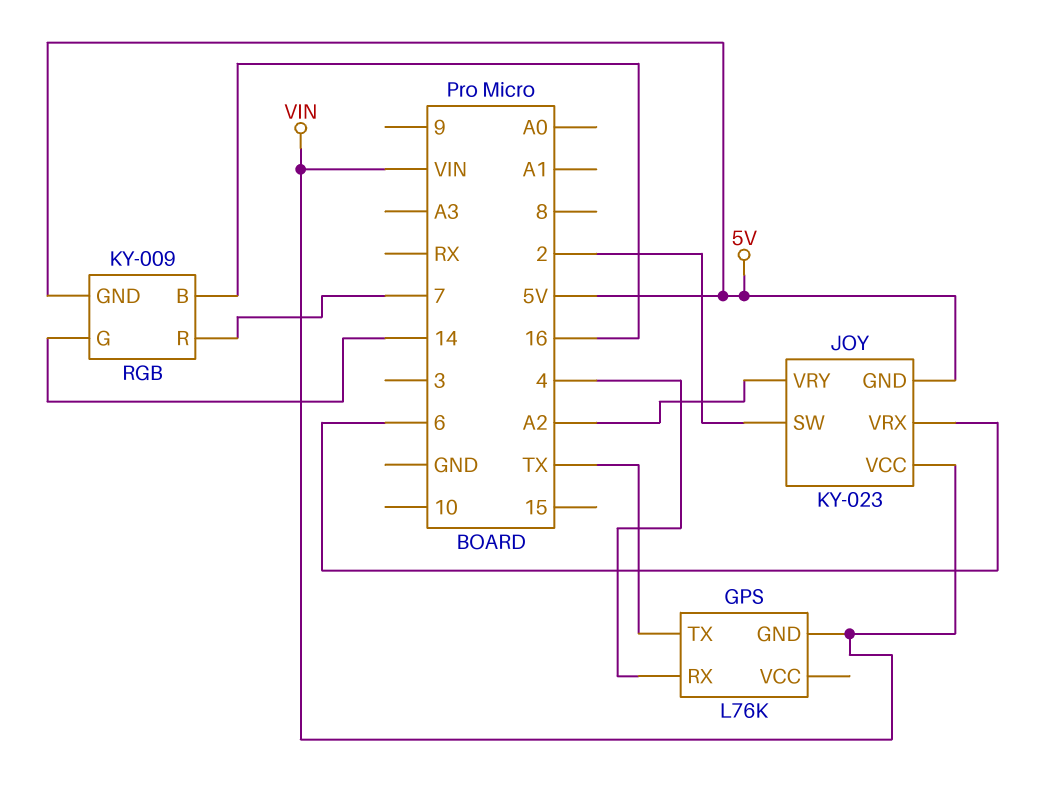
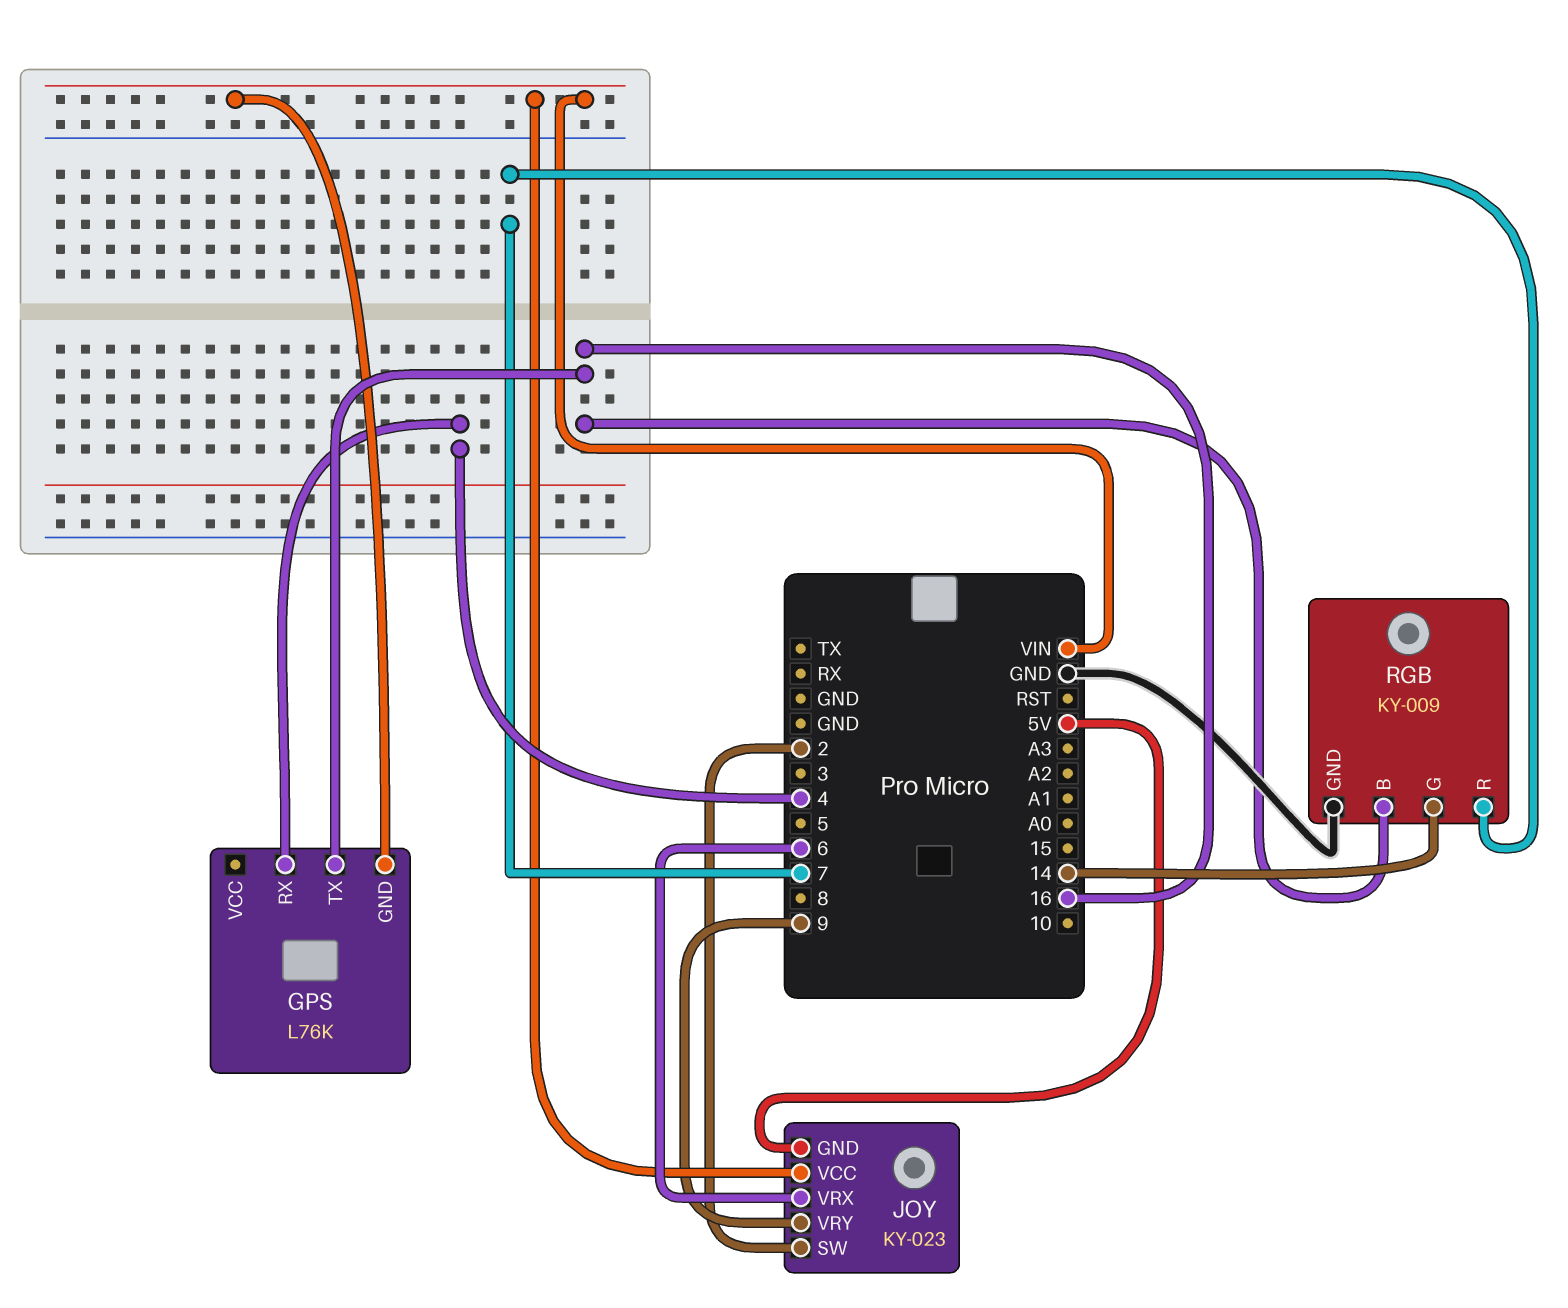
GPS pin TX: TX -> 16
JOY pin VRY: A2 -> 9
RGB pin GND: 5V -> GND

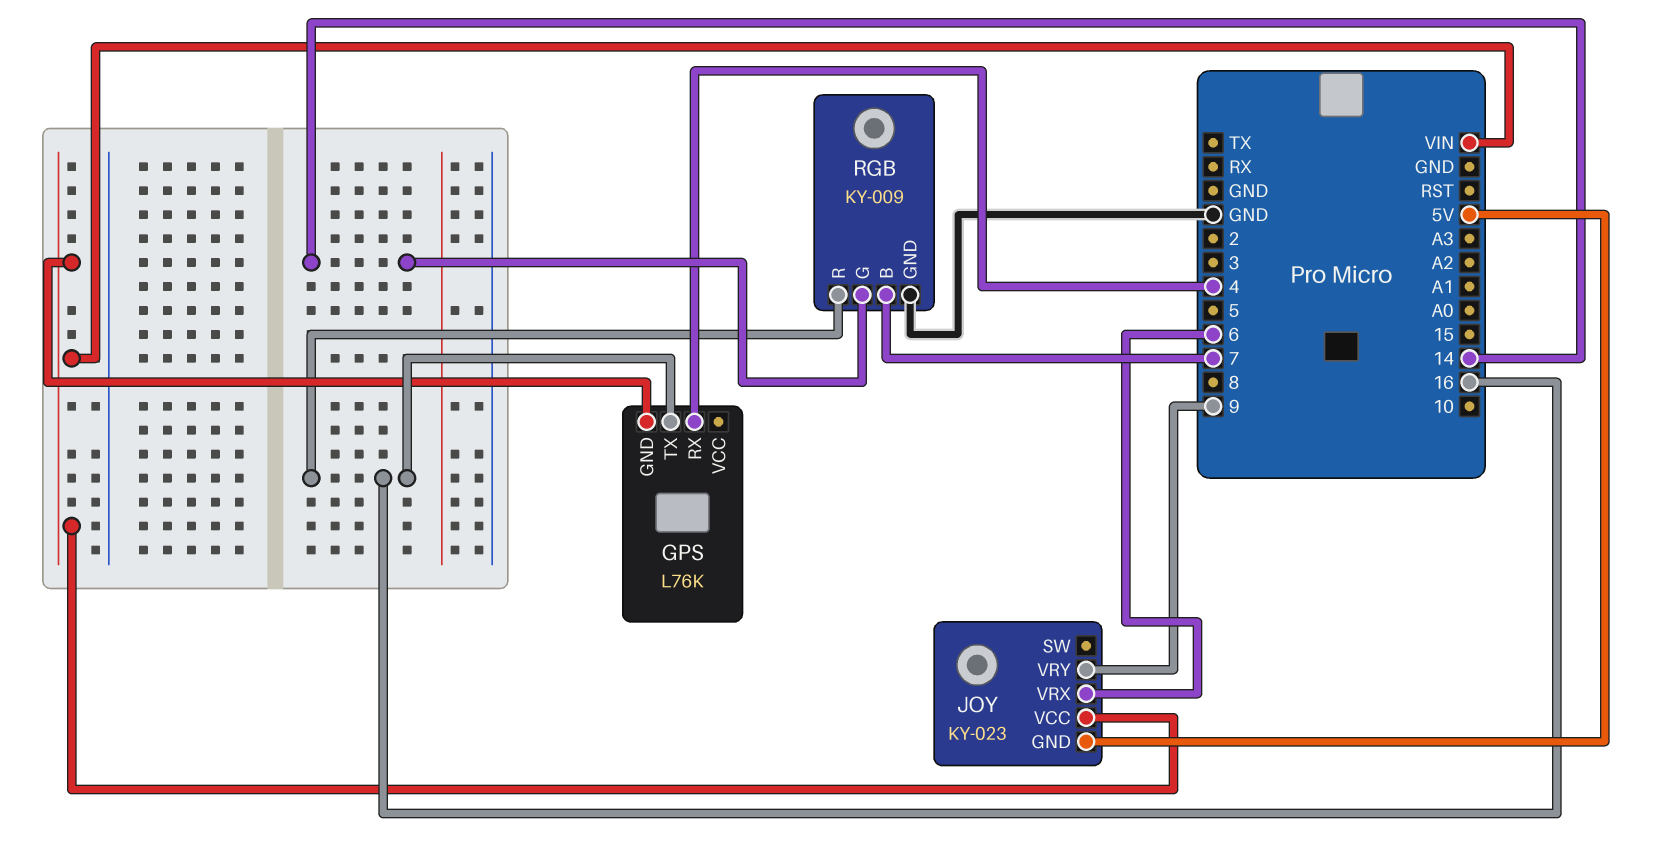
JOY pin SW: 2 -> none
RGB pin B: 16 -> 7
RGB pin R: 7 -> 16

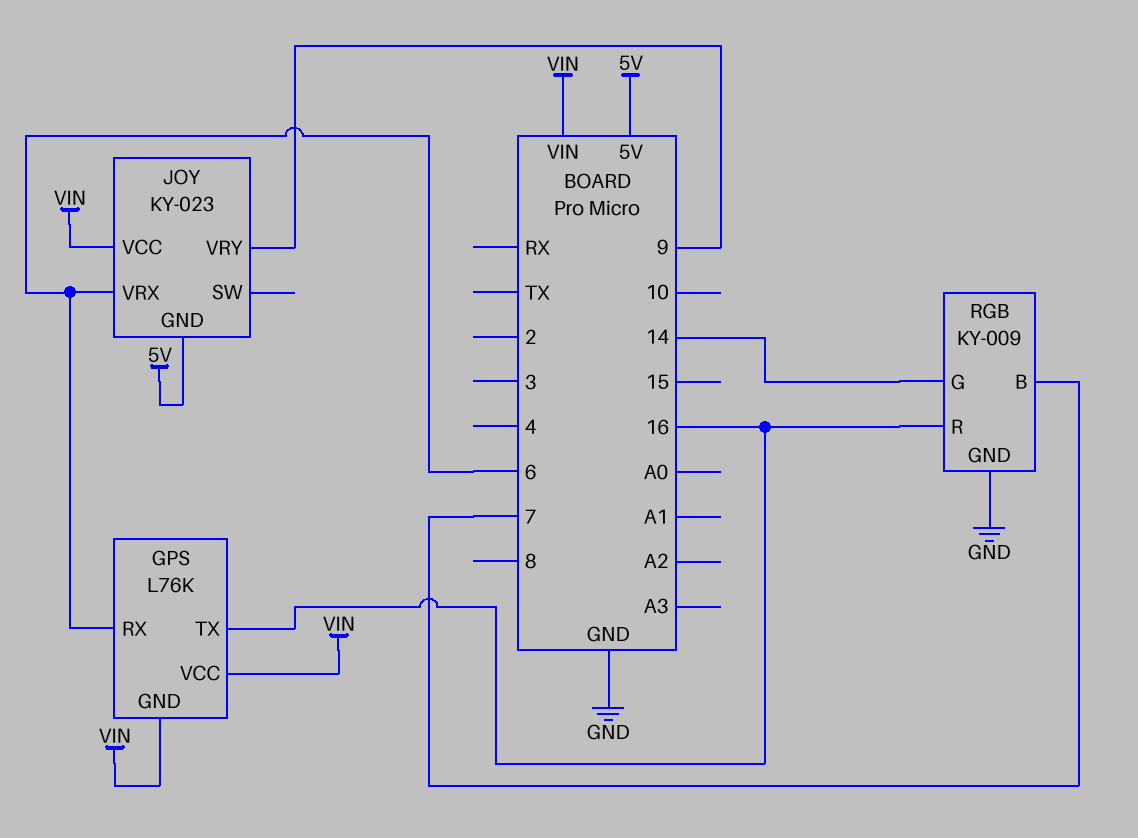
GPS pin RX: 4 -> 6
GPS pin VCC: none -> VIN

